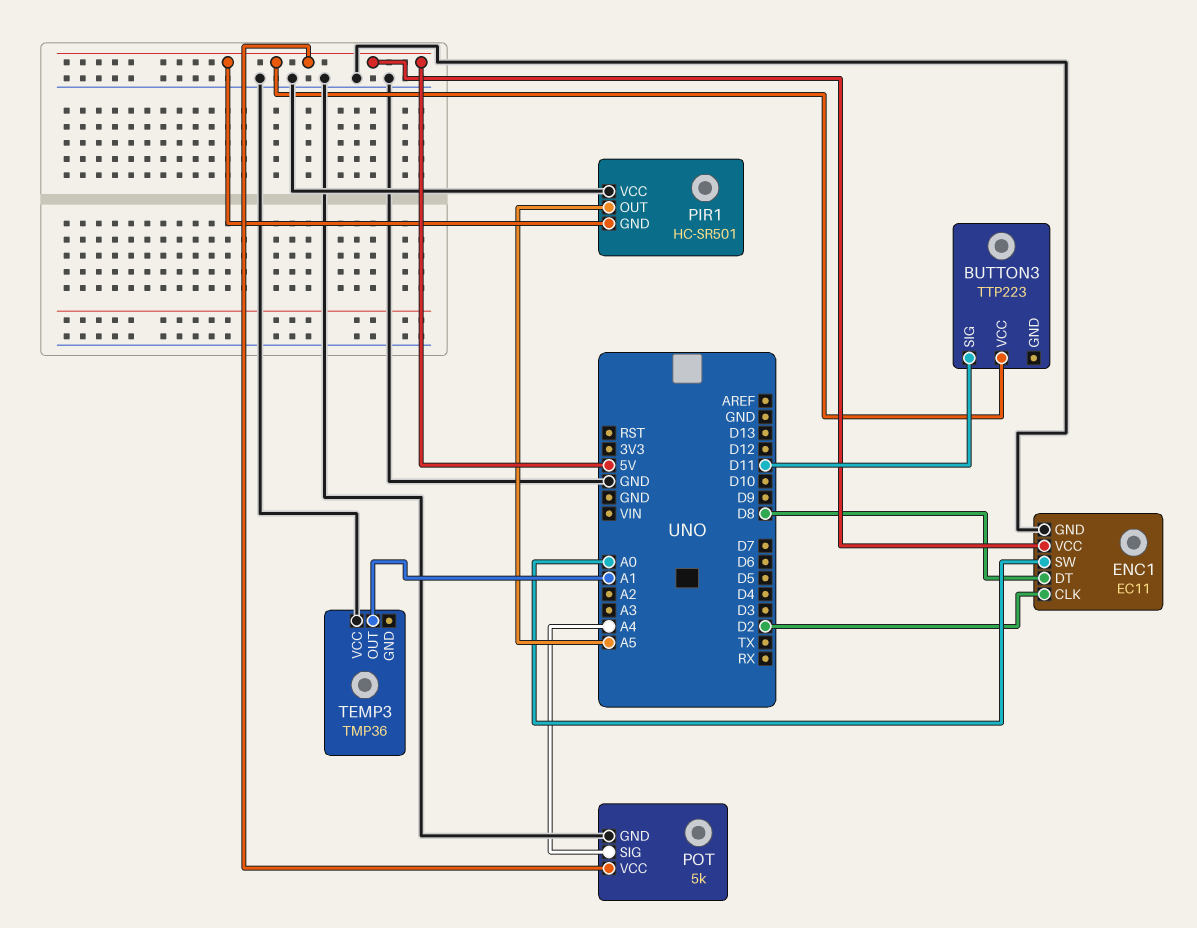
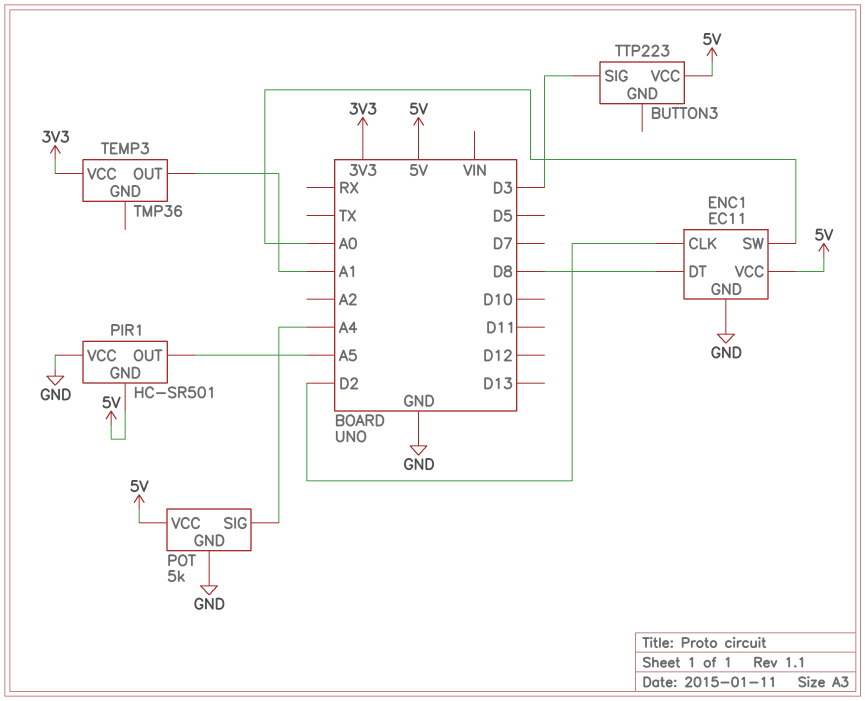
BUTTON3 pin SIG: D11 -> D3
TEMP3 pin VCC: GND -> 3V3

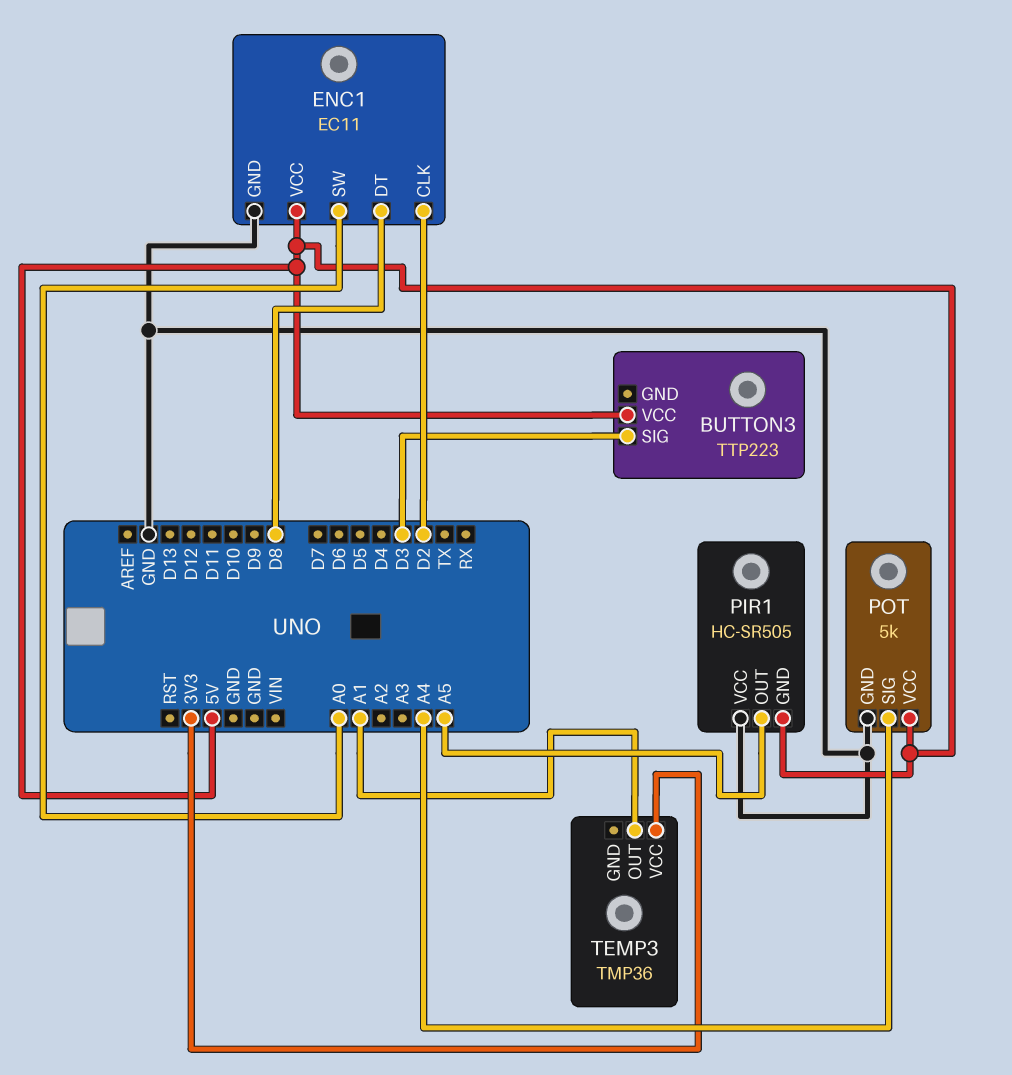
PIR1: HC-SR501 -> HC-SR505

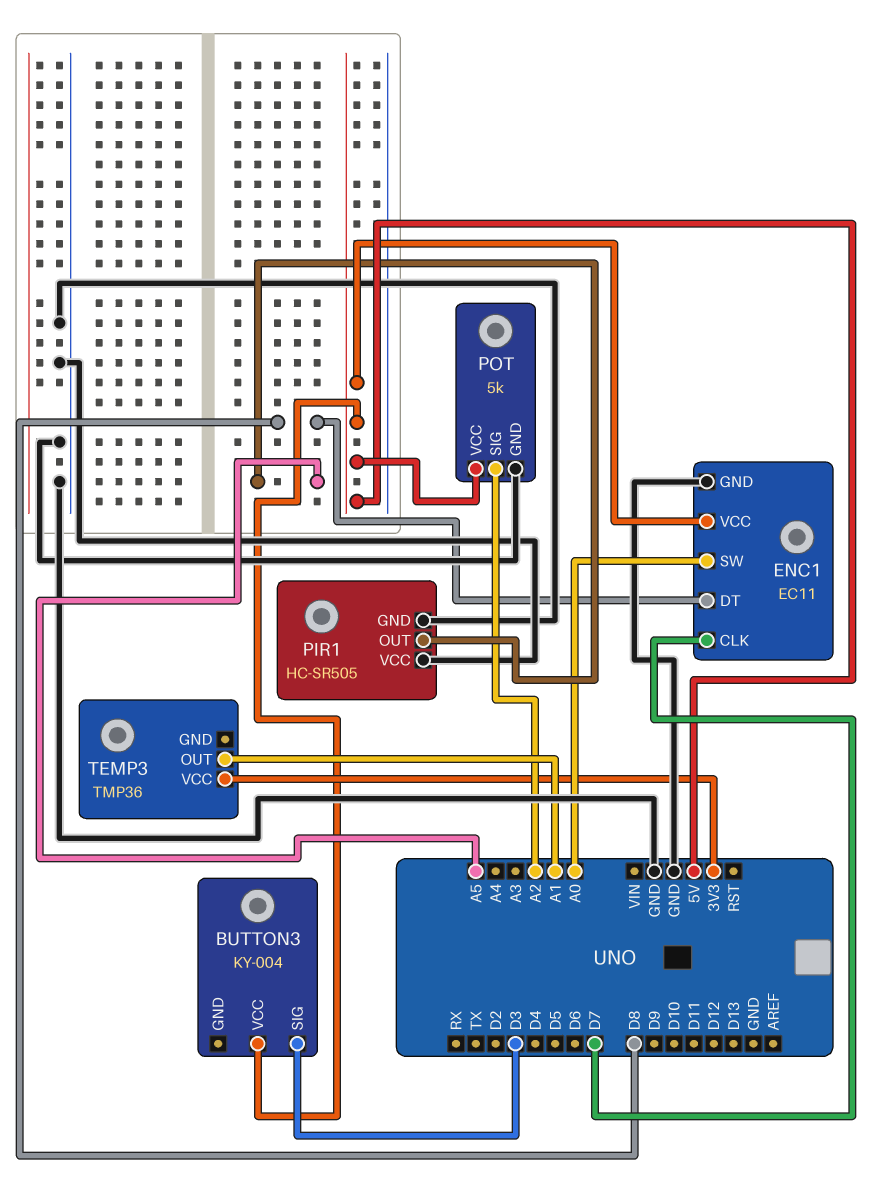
BUTTON3: TTP223 -> KY-004
ENC1 pin CLK: D2 -> D7
PIR1 pin GND: 5V -> GND
POT pin SIG: A4 -> A2

